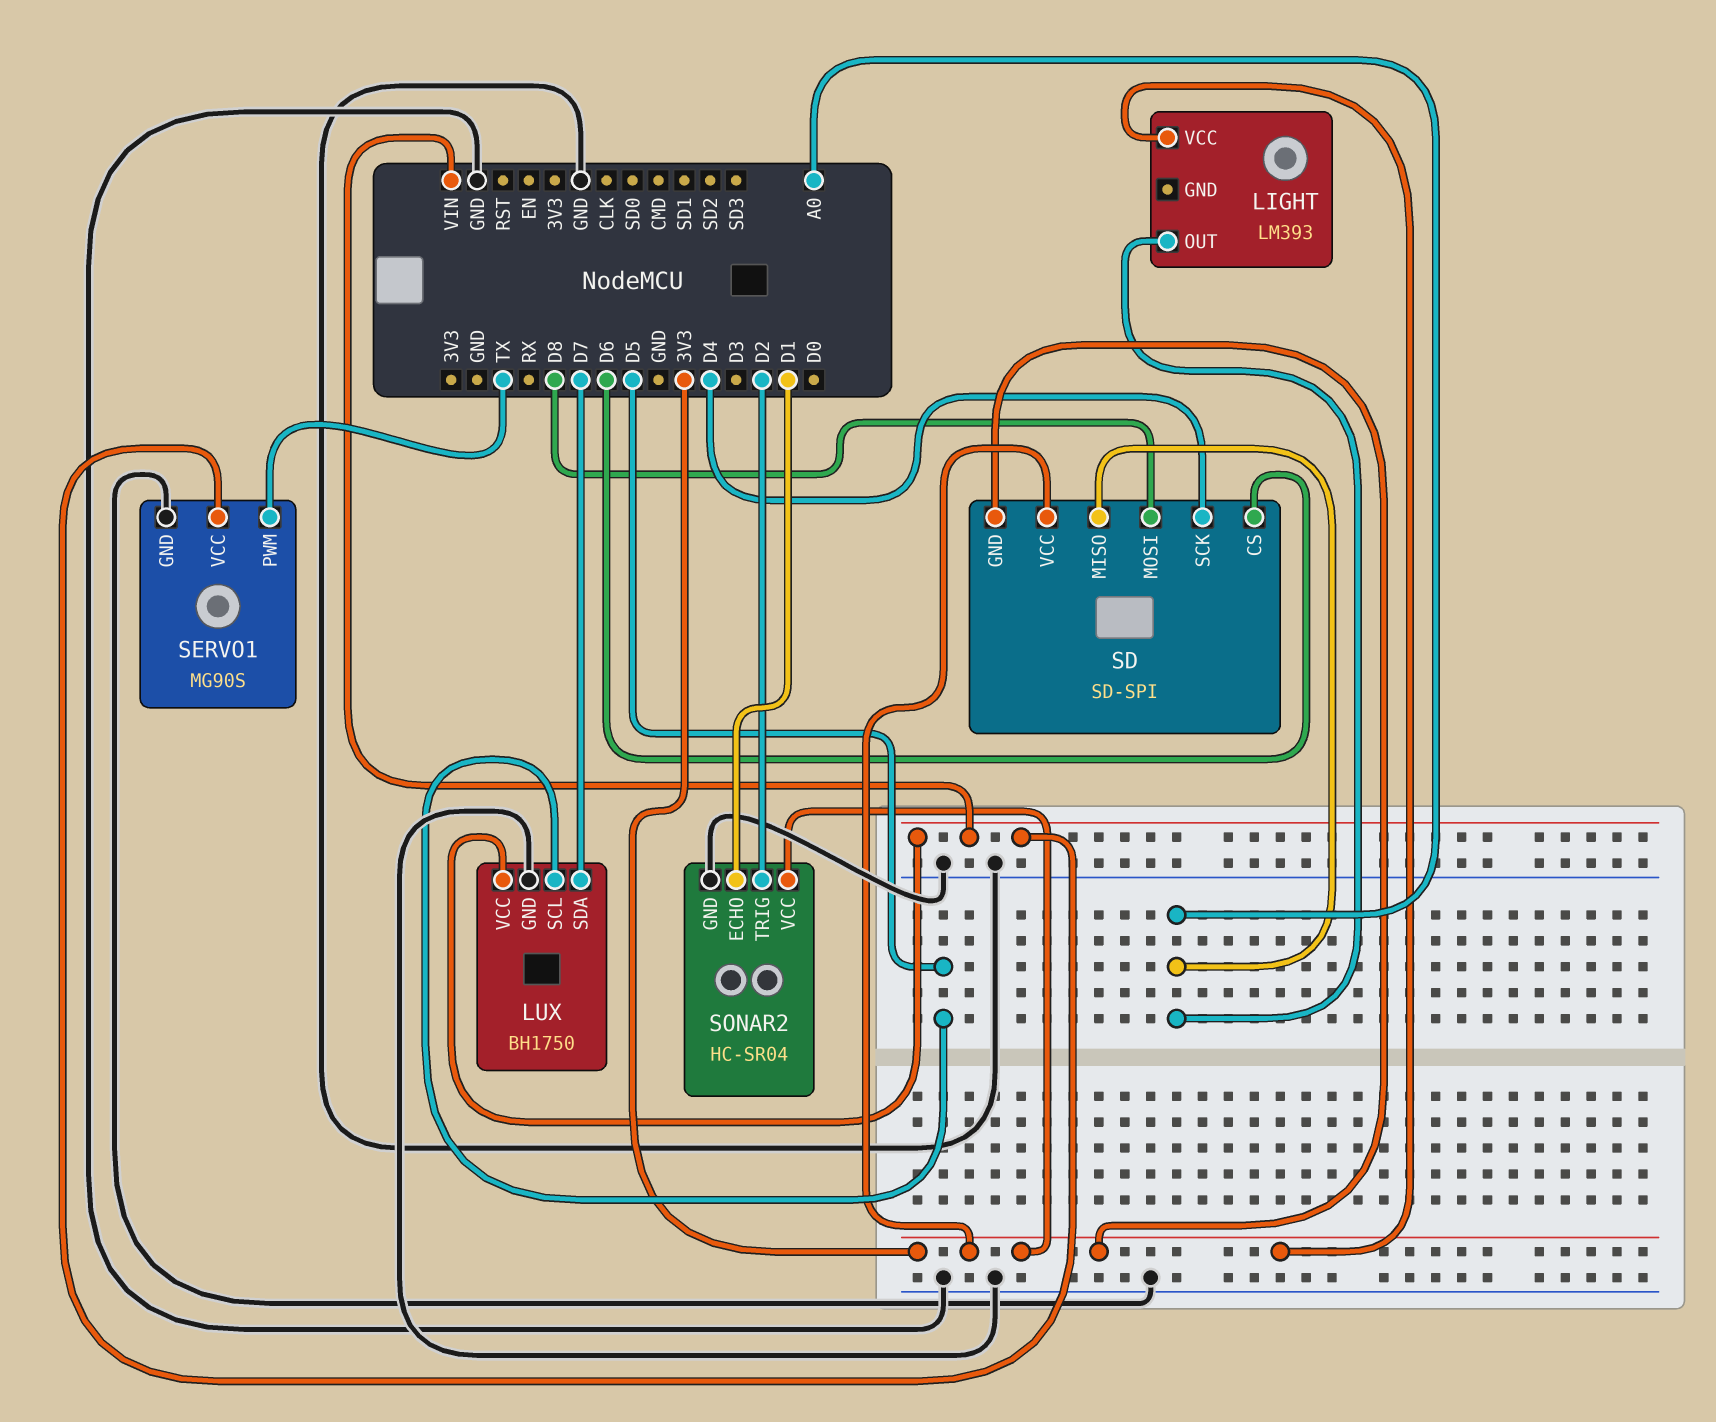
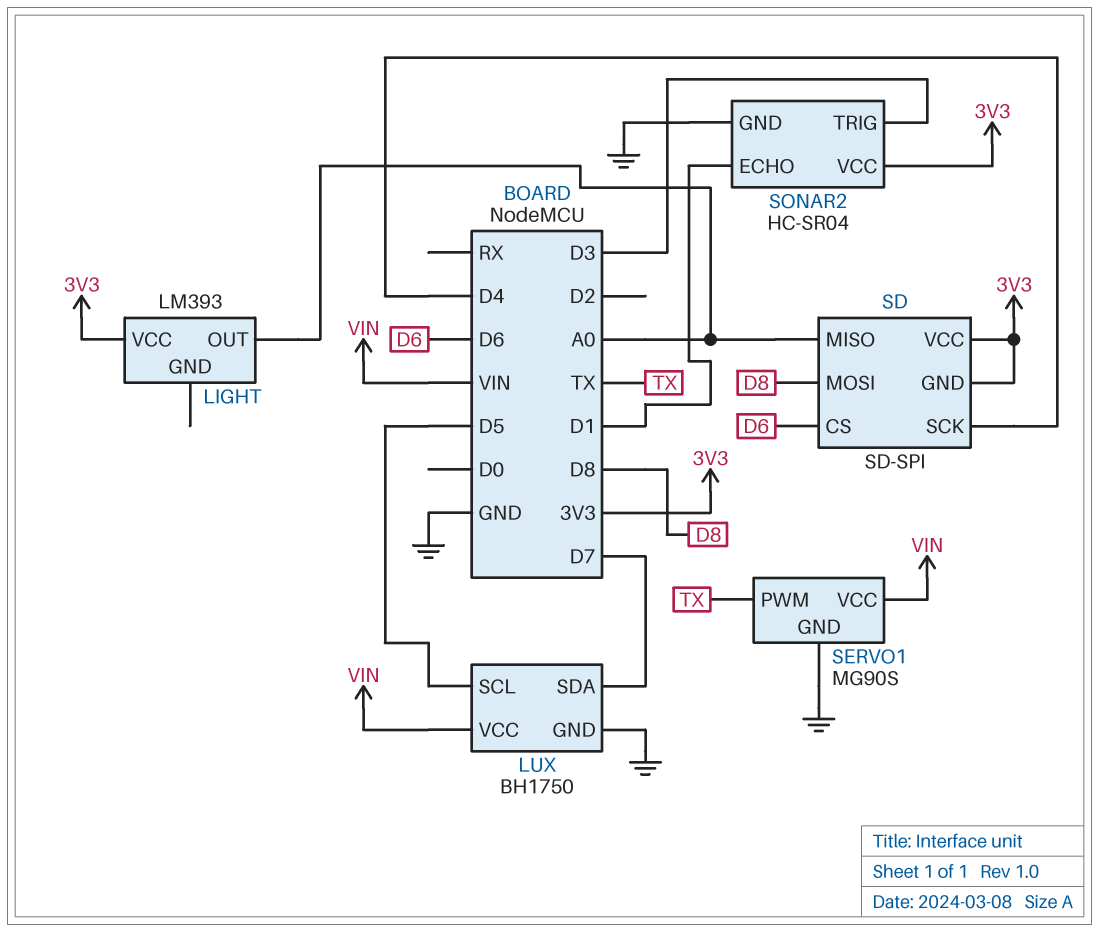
SONAR2 pin TRIG: D2 -> D3

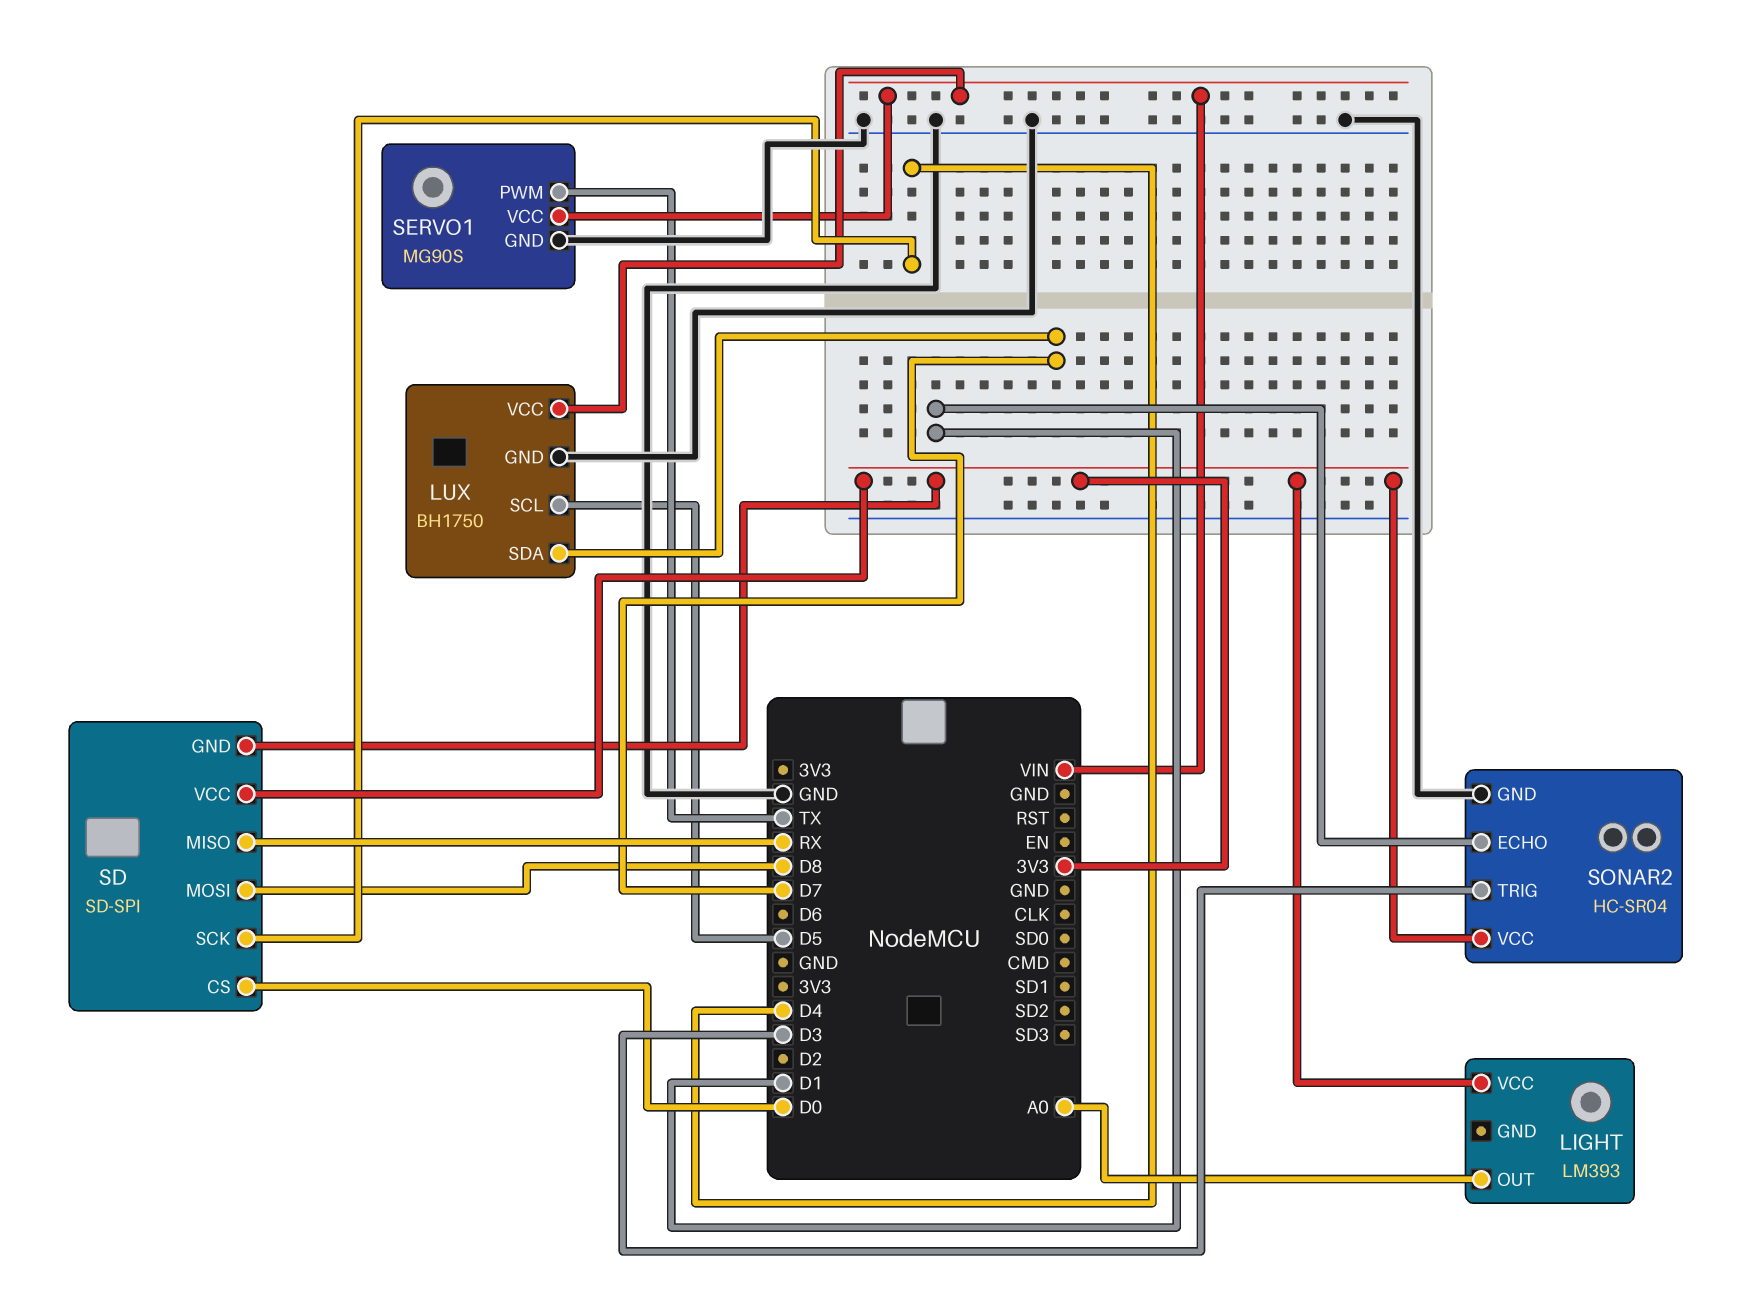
SD pin CS: D6 -> D0
SD pin MISO: A0 -> RX

